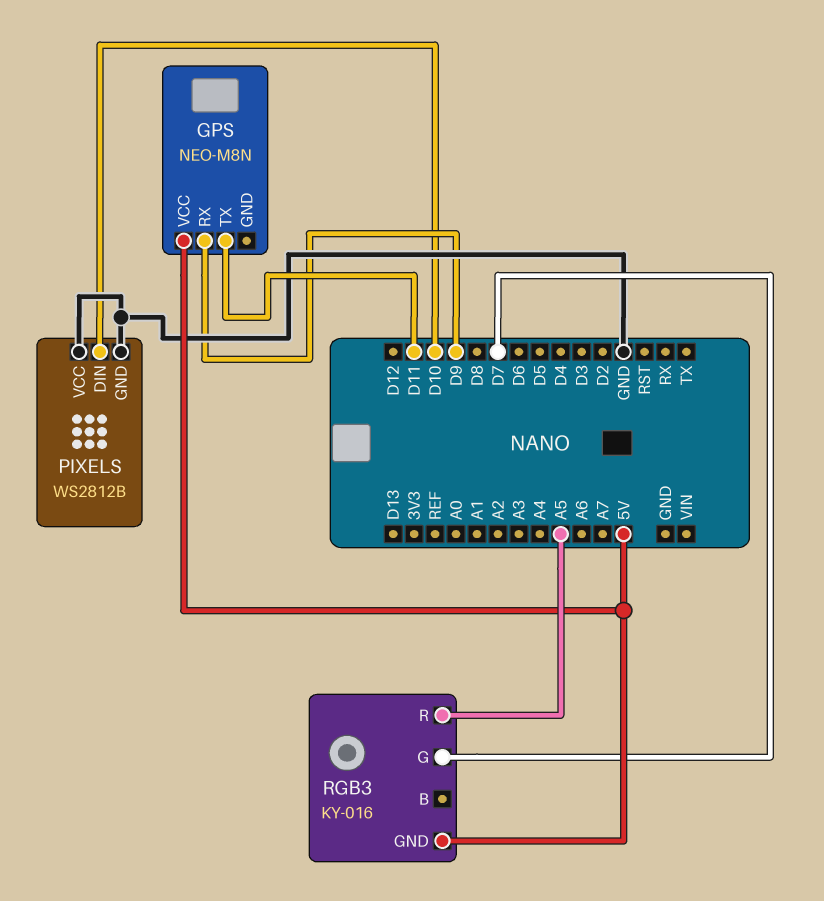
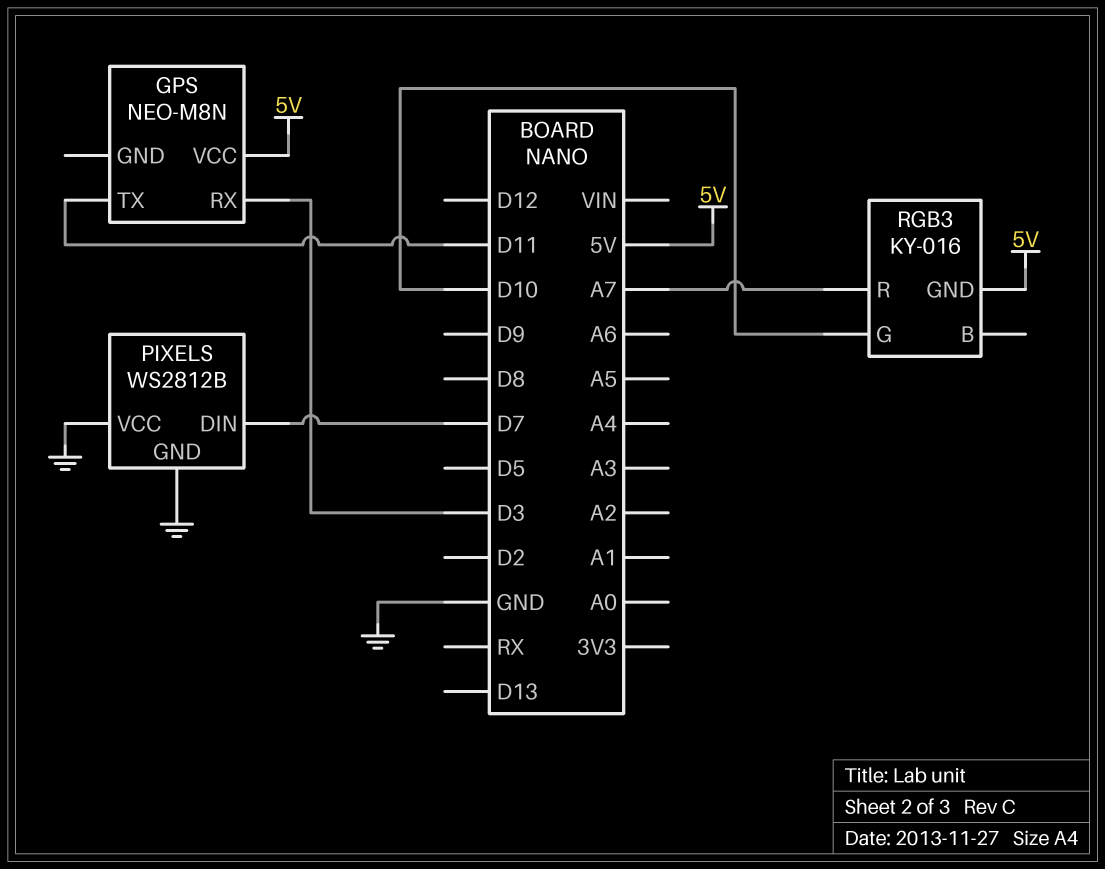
GPS pin RX: D9 -> D3
PIXELS pin DIN: D10 -> D7
RGB3 pin G: D7 -> D10
RGB3 pin R: A5 -> A7

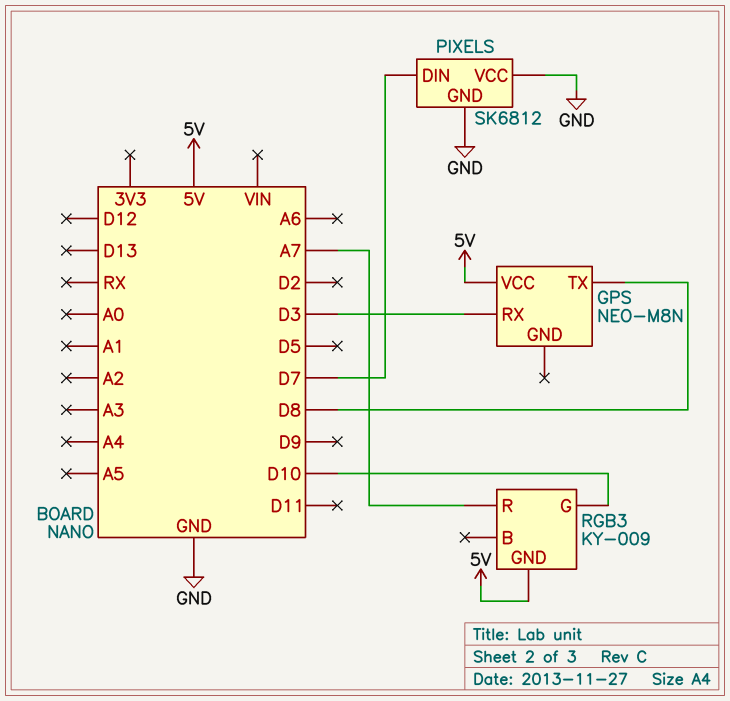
GPS pin TX: D11 -> D8
PIXELS: WS2812B -> SK6812
RGB3: KY-016 -> KY-009

